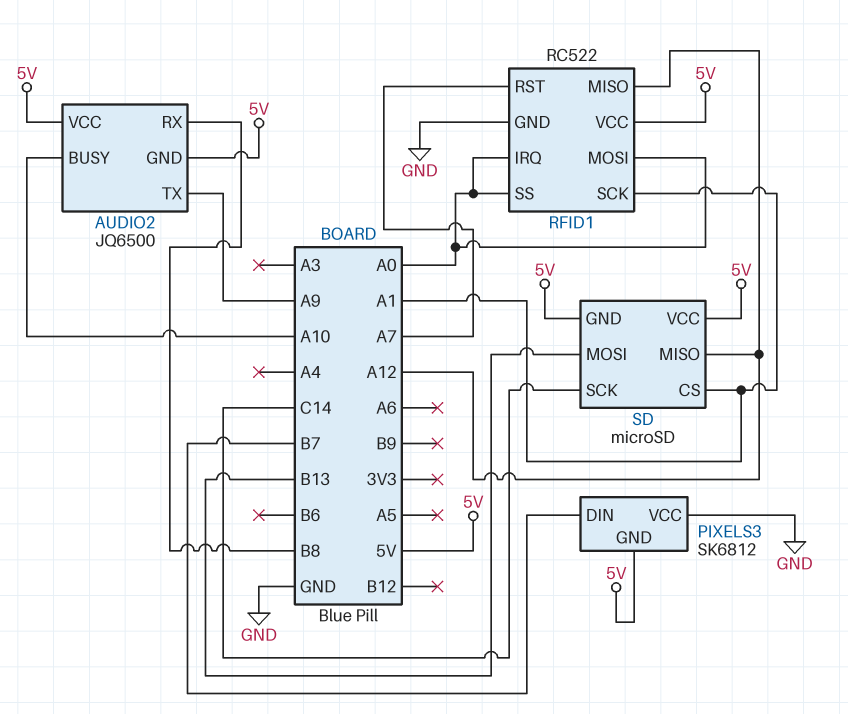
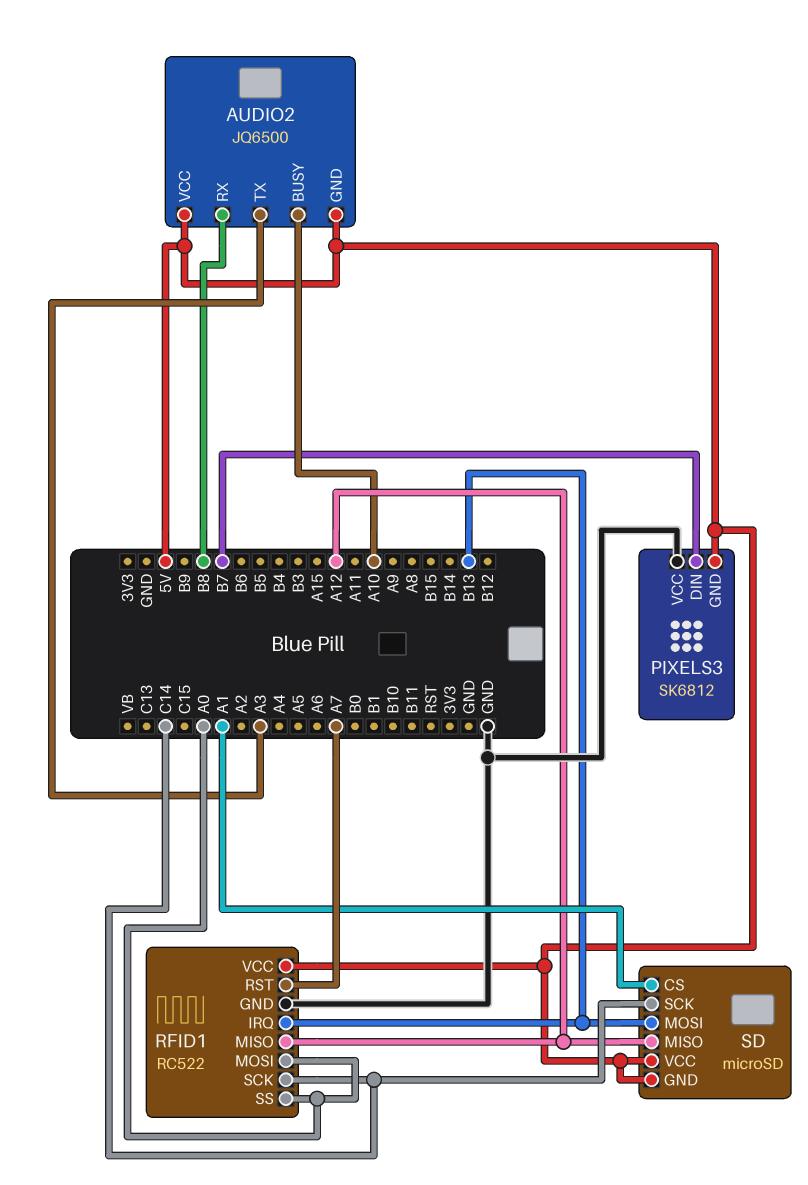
AUDIO2 pin TX: A9 -> A3
RFID1 pin IRQ: A0 -> B13
RFID1 pin SCK: A1 -> C14

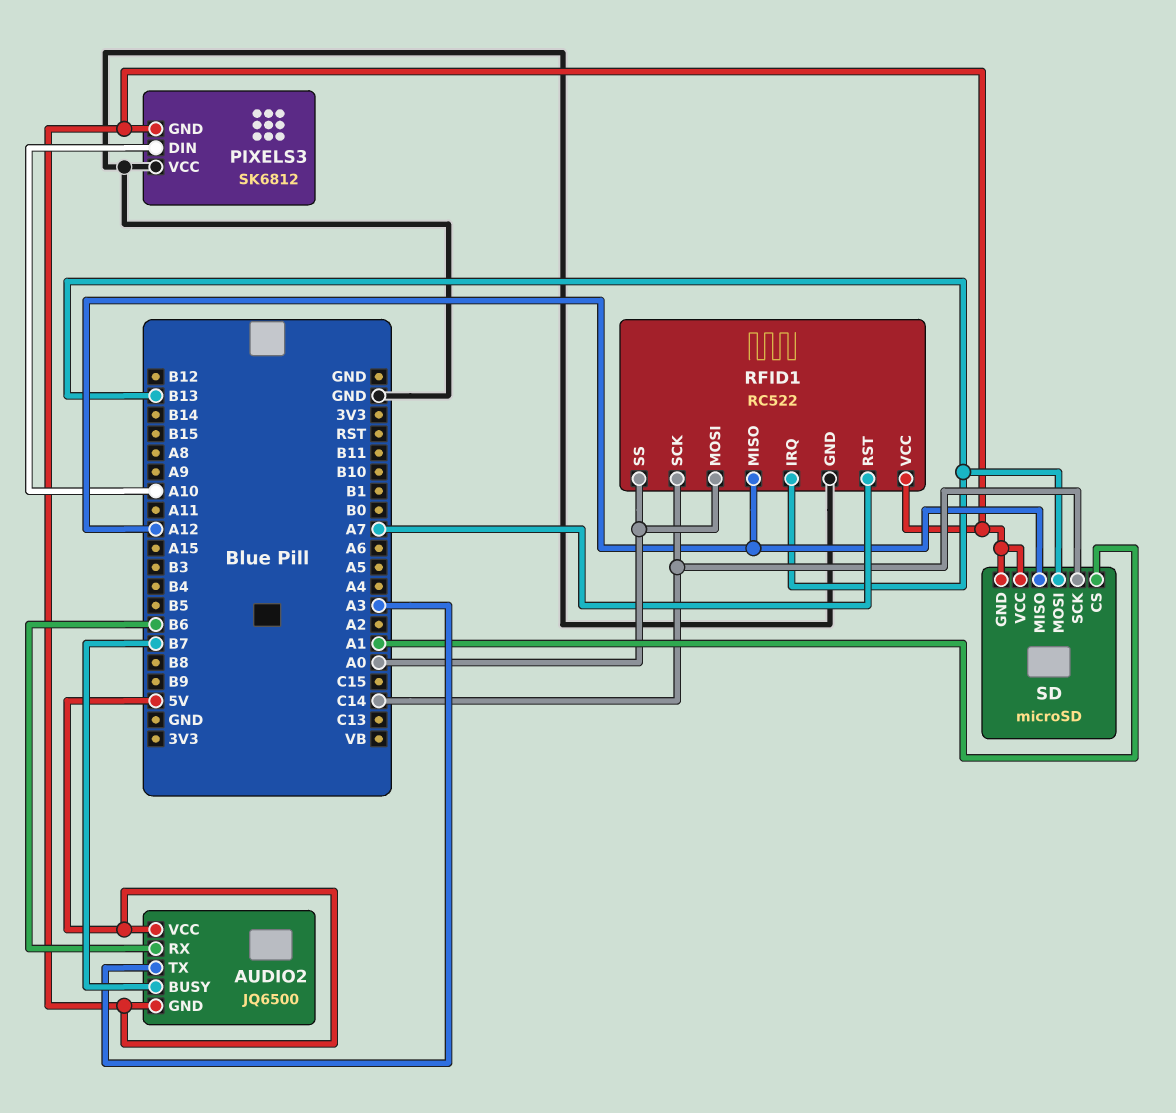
AUDIO2 pin BUSY: A10 -> B7
AUDIO2 pin RX: B8 -> B6
PIXELS3 pin DIN: B7 -> A10

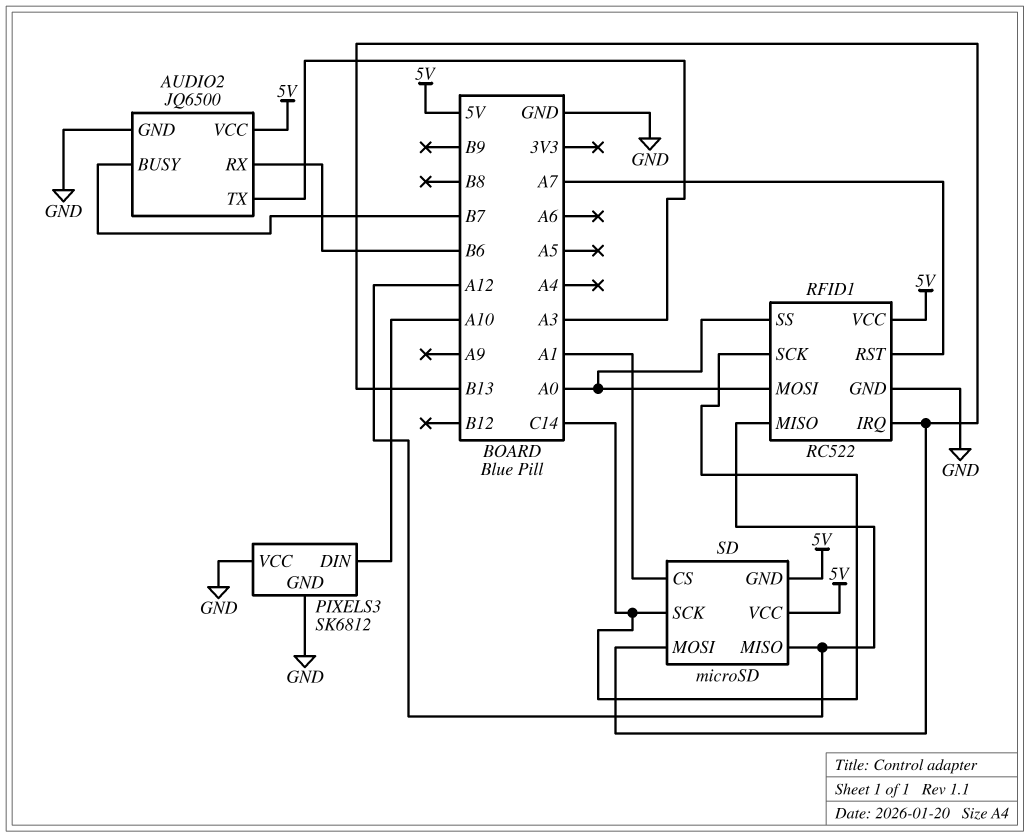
AUDIO2 pin GND: 5V -> GND
PIXELS3 pin GND: 5V -> GND

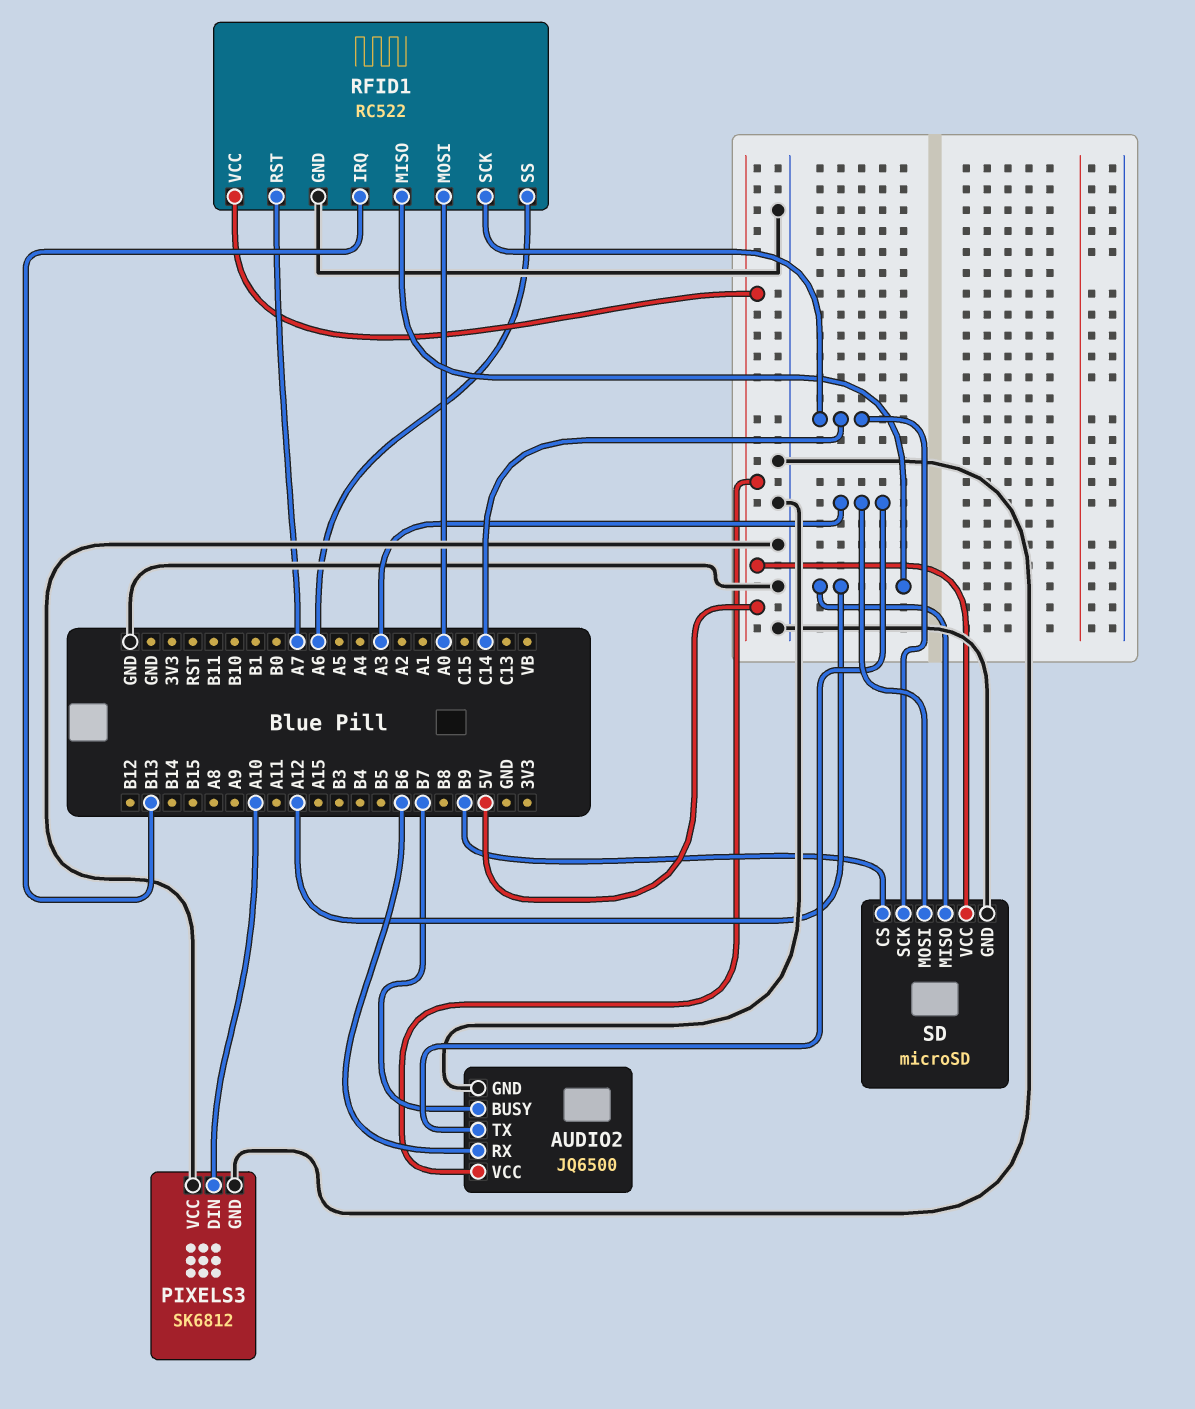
RFID1 pin SS: A0 -> A6
SD pin CS: A1 -> B9
SD pin GND: 5V -> GND
SD pin MOSI: B13 -> A3

